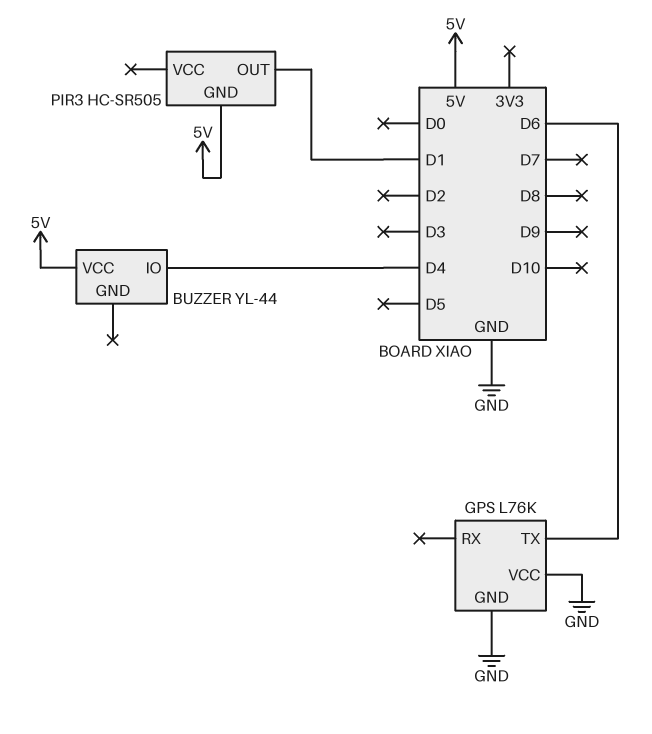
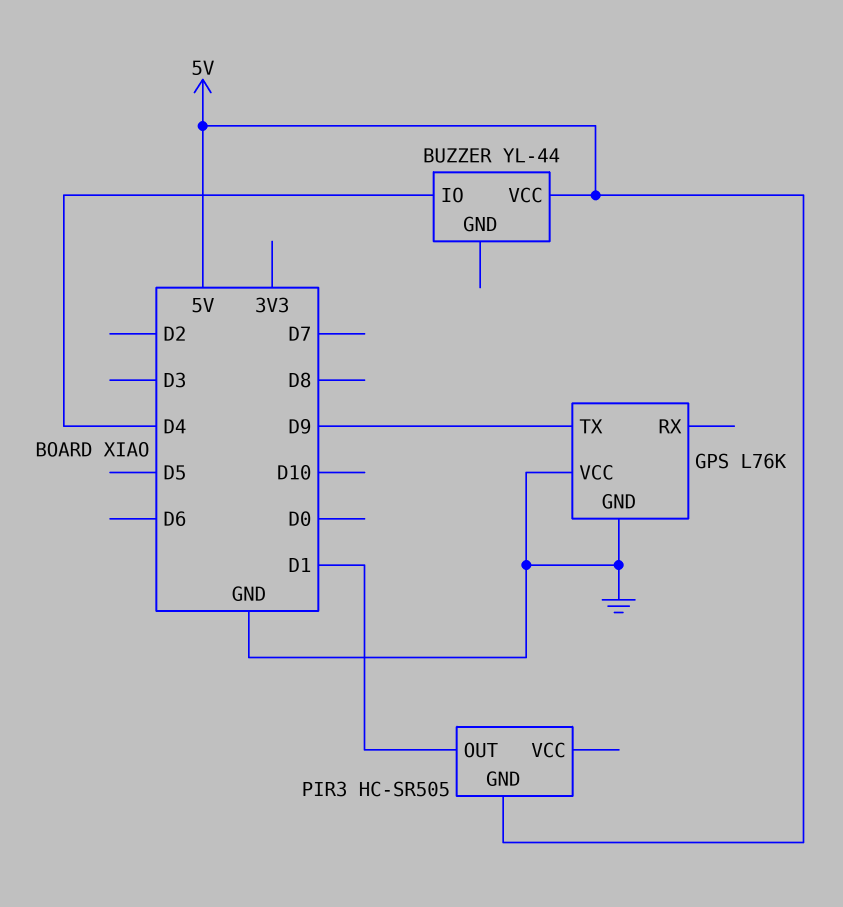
GPS pin TX: D6 -> D9

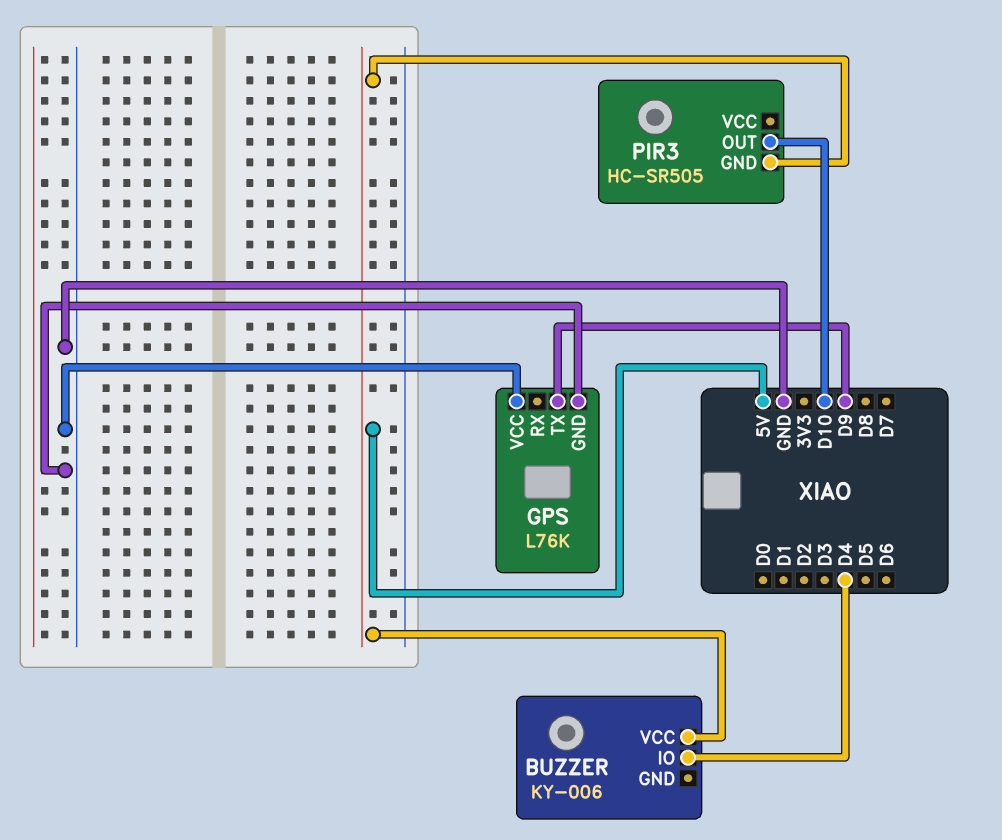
BUZZER: YL-44 -> KY-006
PIR3 pin OUT: D1 -> D10

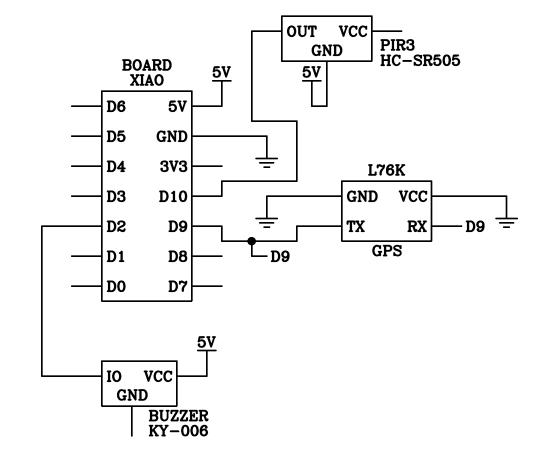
BUZZER pin IO: D4 -> D2
GPS pin RX: none -> D9

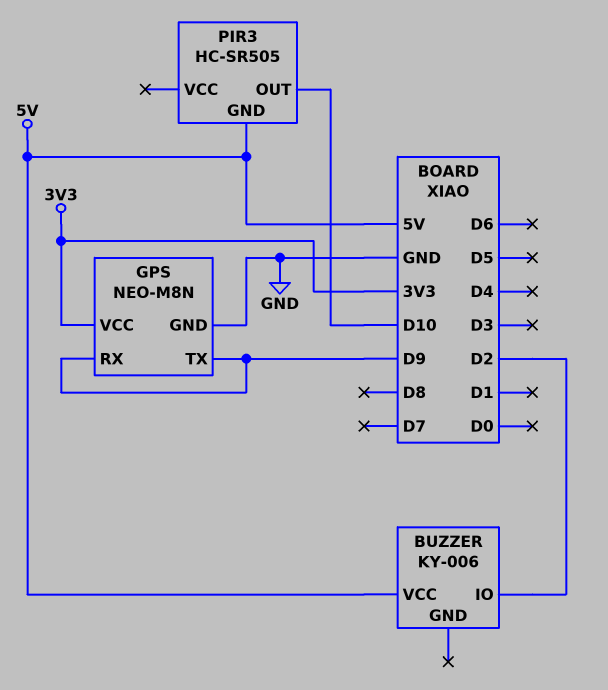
GPS: L76K -> NEO-M8N
GPS pin VCC: GND -> 3V3

